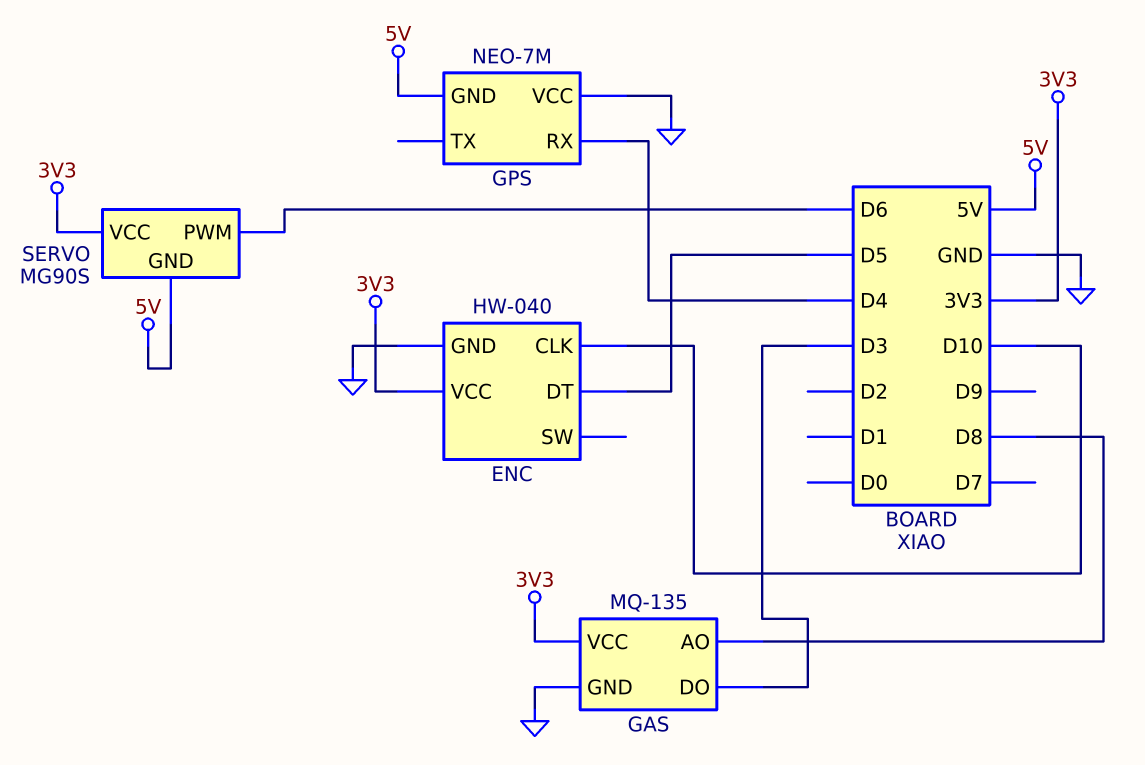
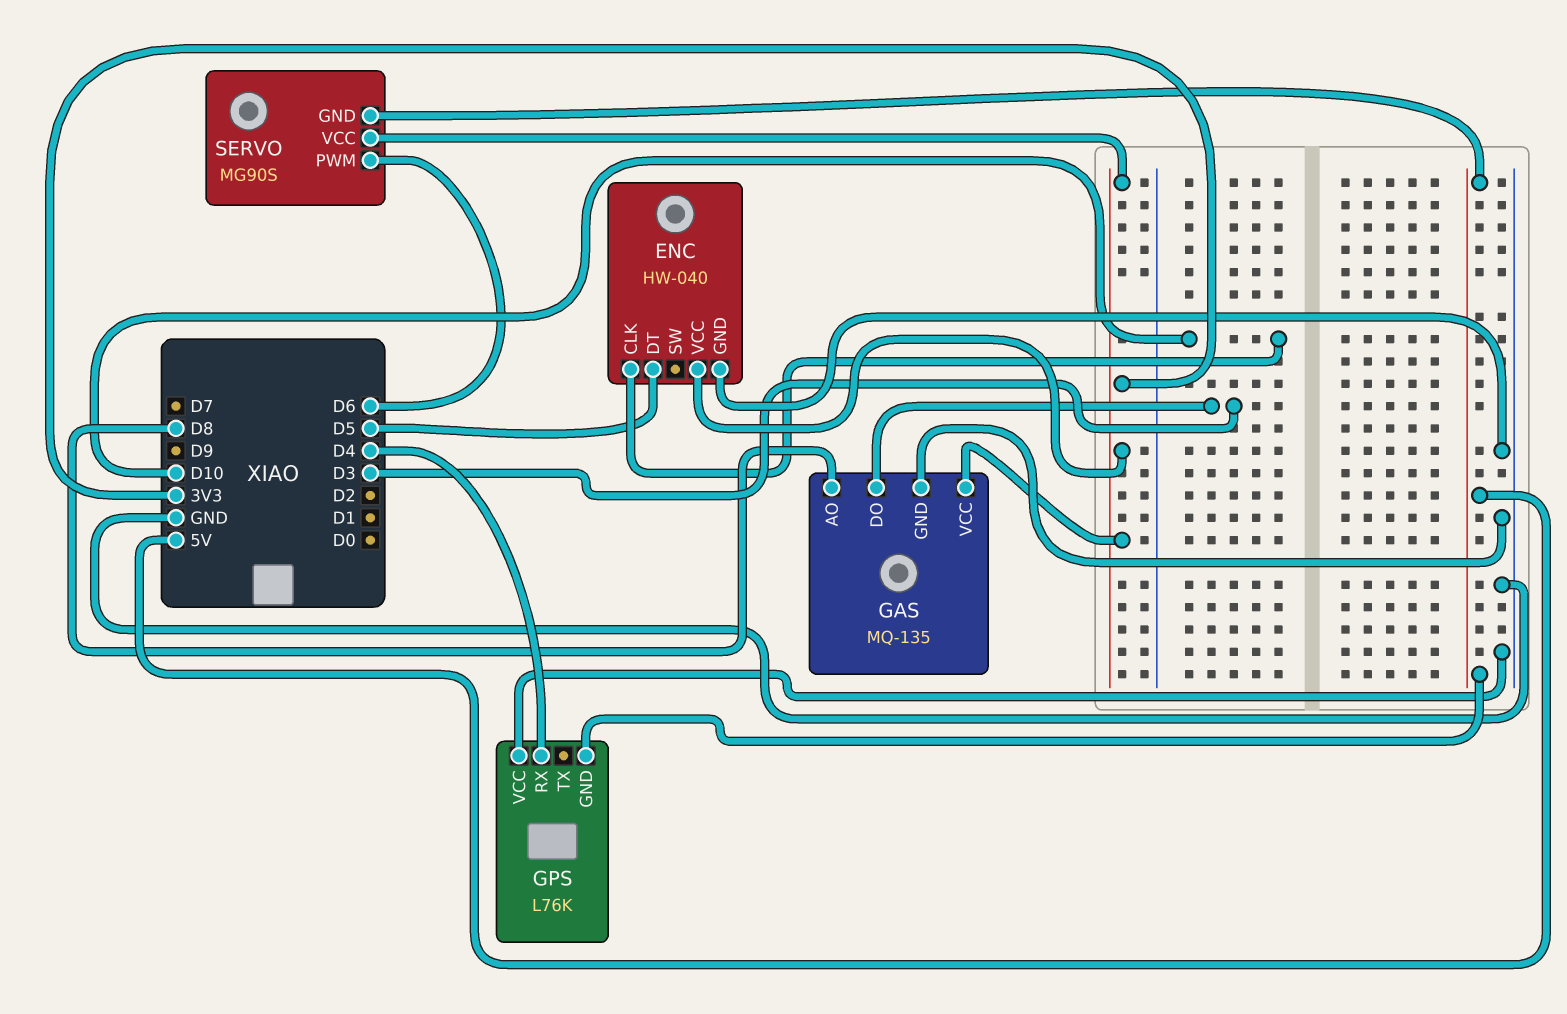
GPS: NEO-7M -> L76K

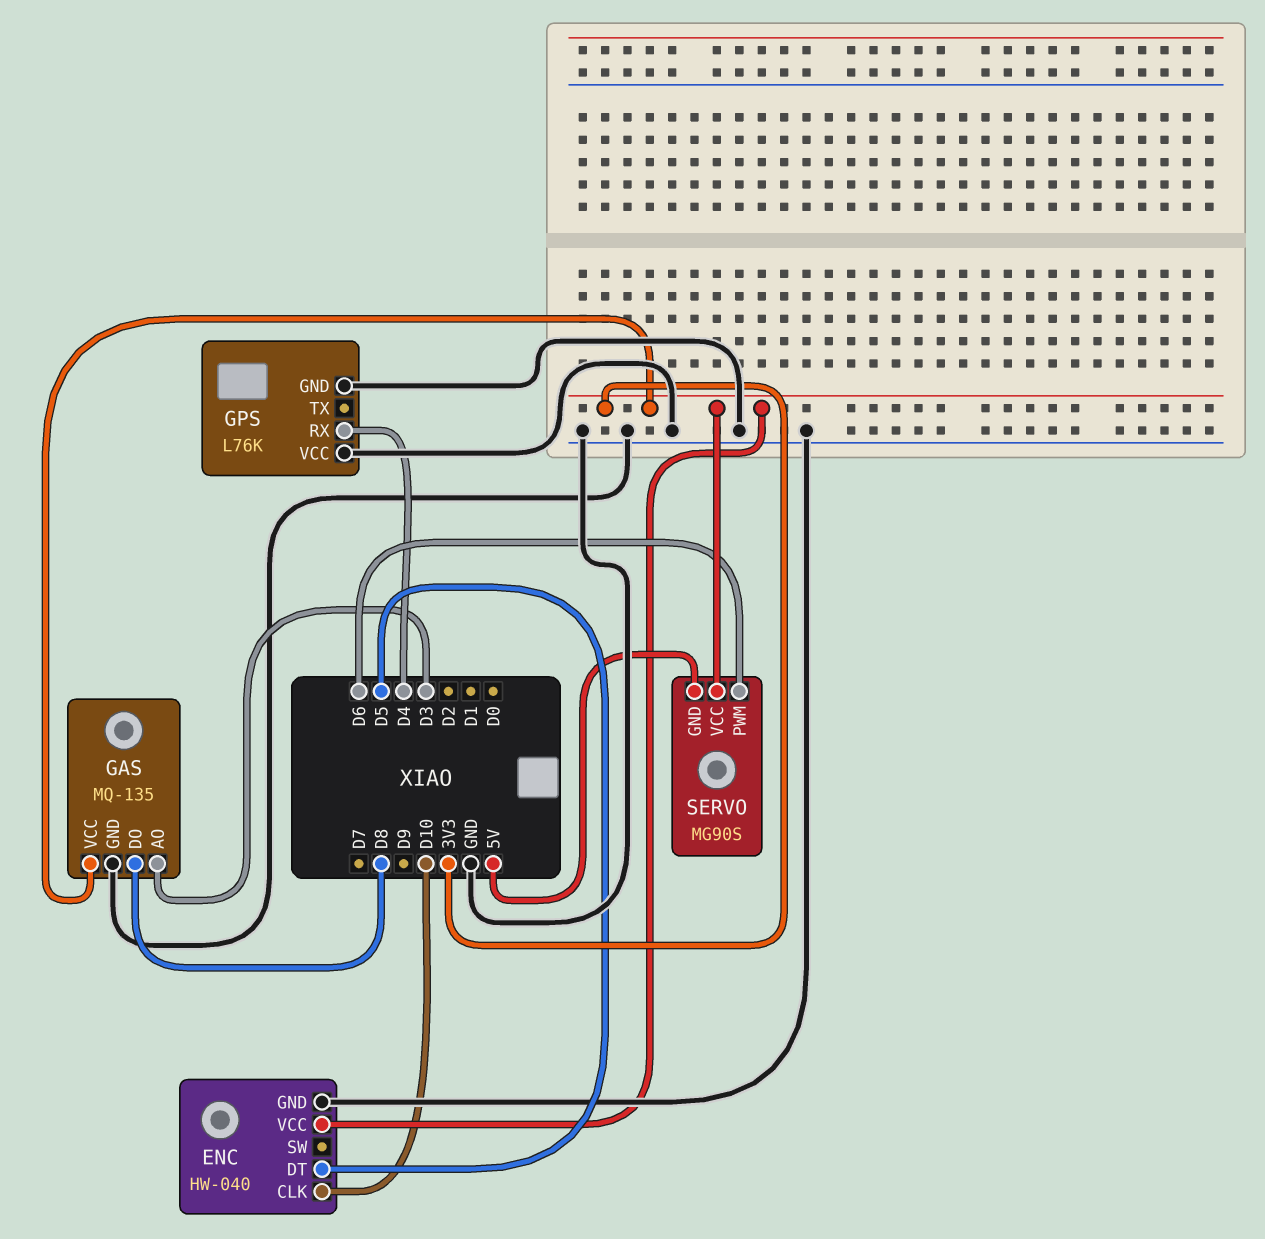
GAS pin AO: D8 -> D3
GAS pin DO: D3 -> D8
GPS pin GND: 5V -> GND

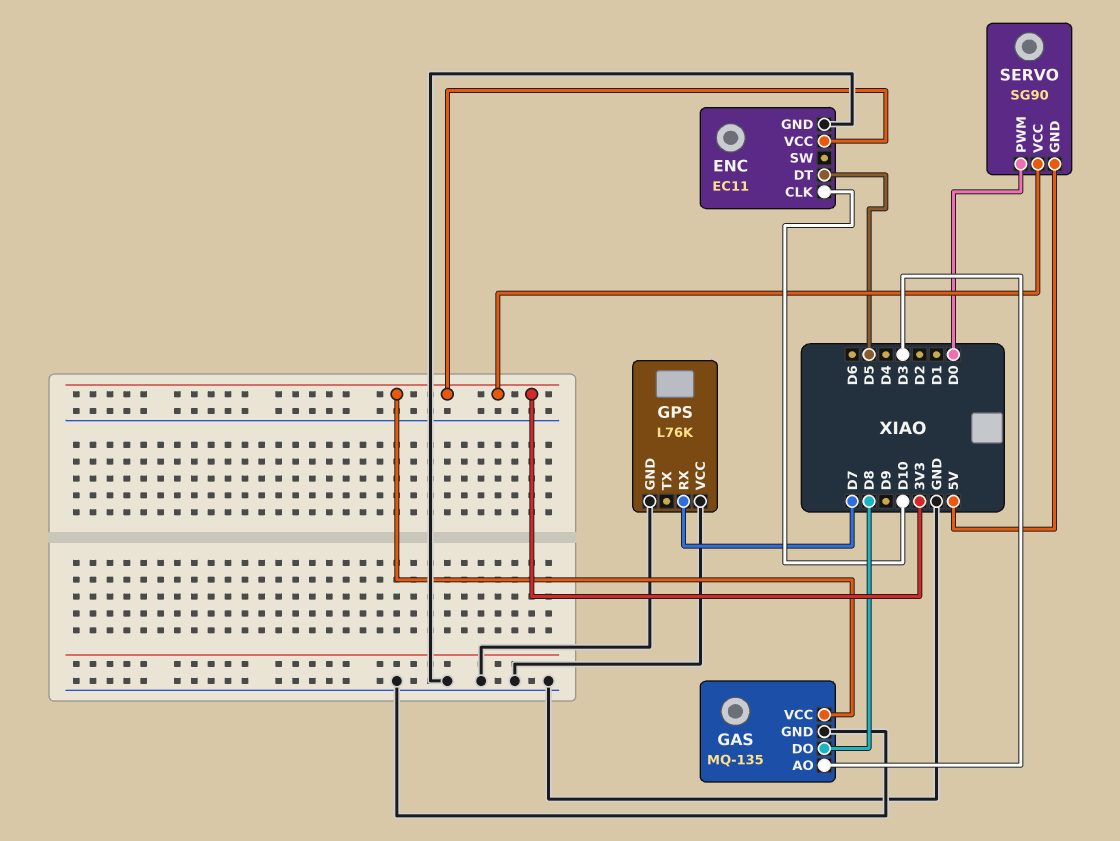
ENC: HW-040 -> EC11
GPS pin RX: D4 -> D7
SERVO: MG90S -> SG90
SERVO pin PWM: D6 -> D0

